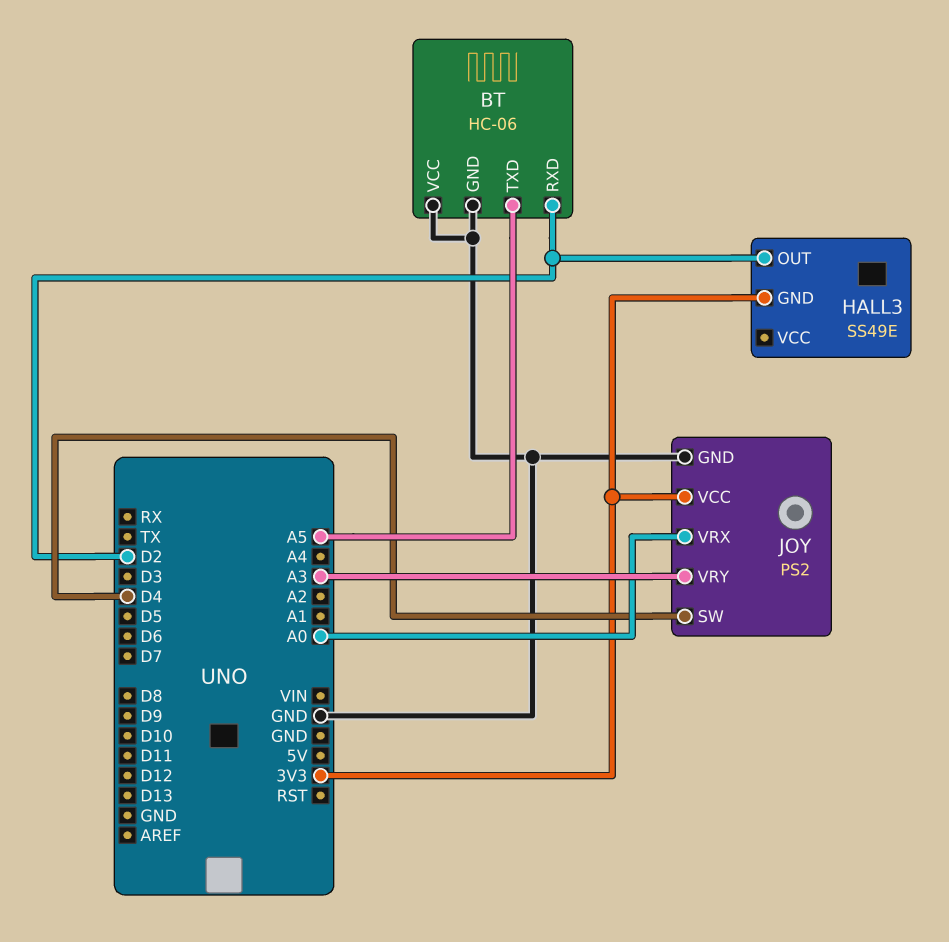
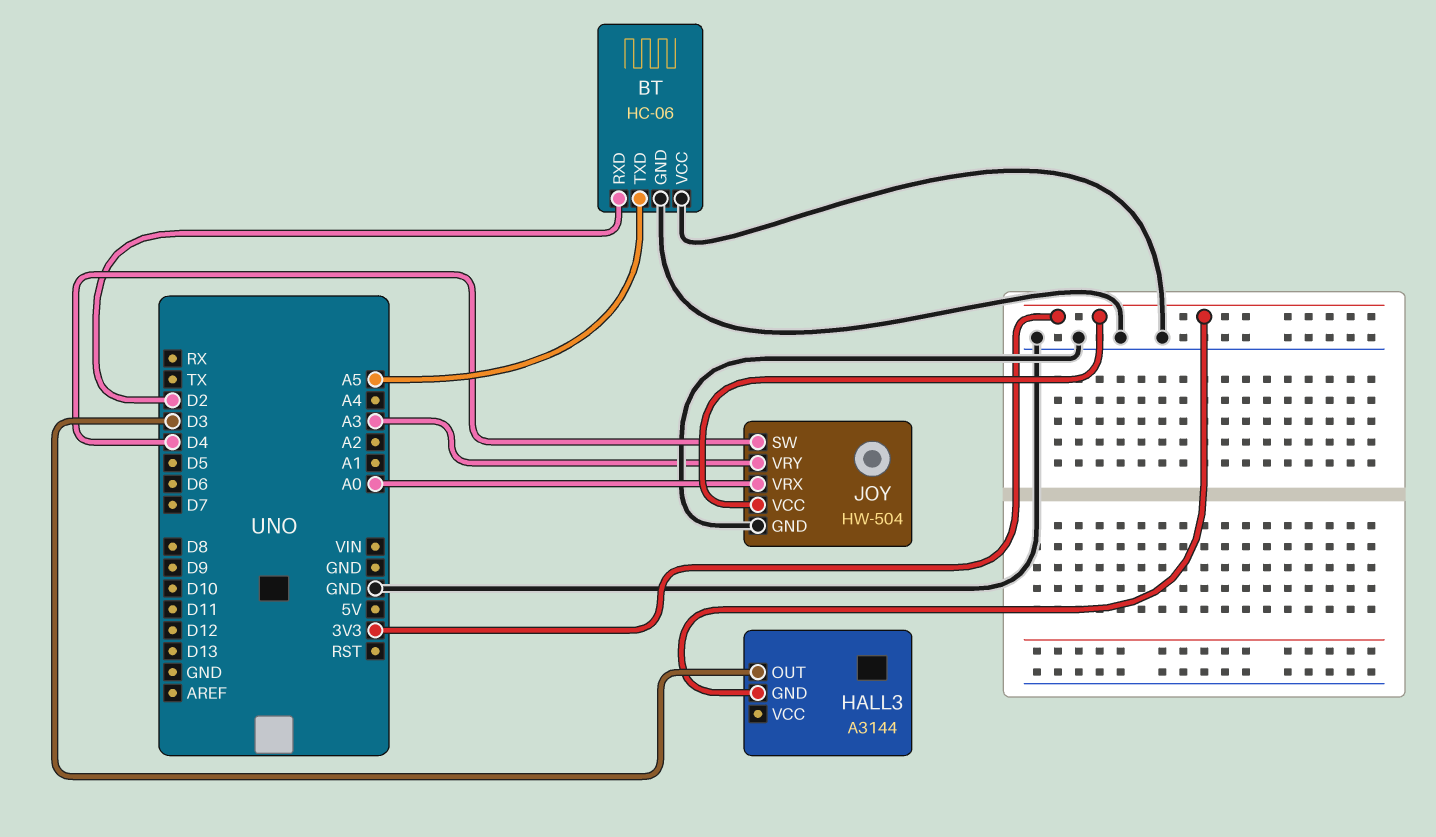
HALL3: SS49E -> A3144
HALL3 pin OUT: D2 -> D3
JOY: PS2 -> HW-504

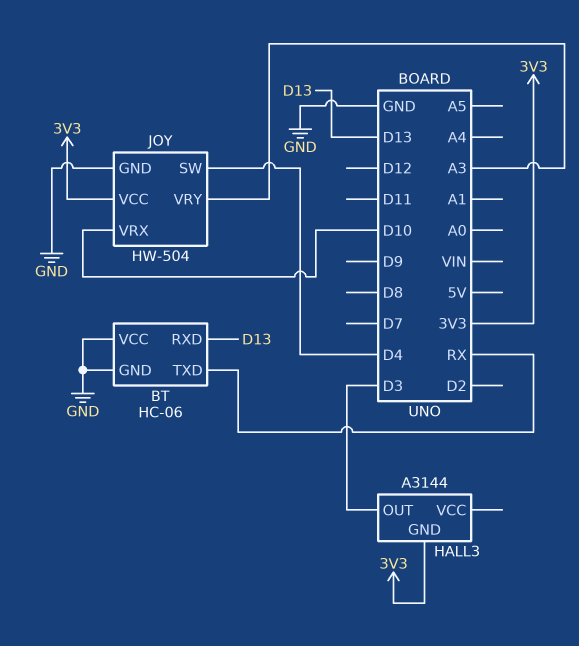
BT pin RXD: D2 -> D13
BT pin TXD: A5 -> RX
JOY pin VRX: A0 -> D10

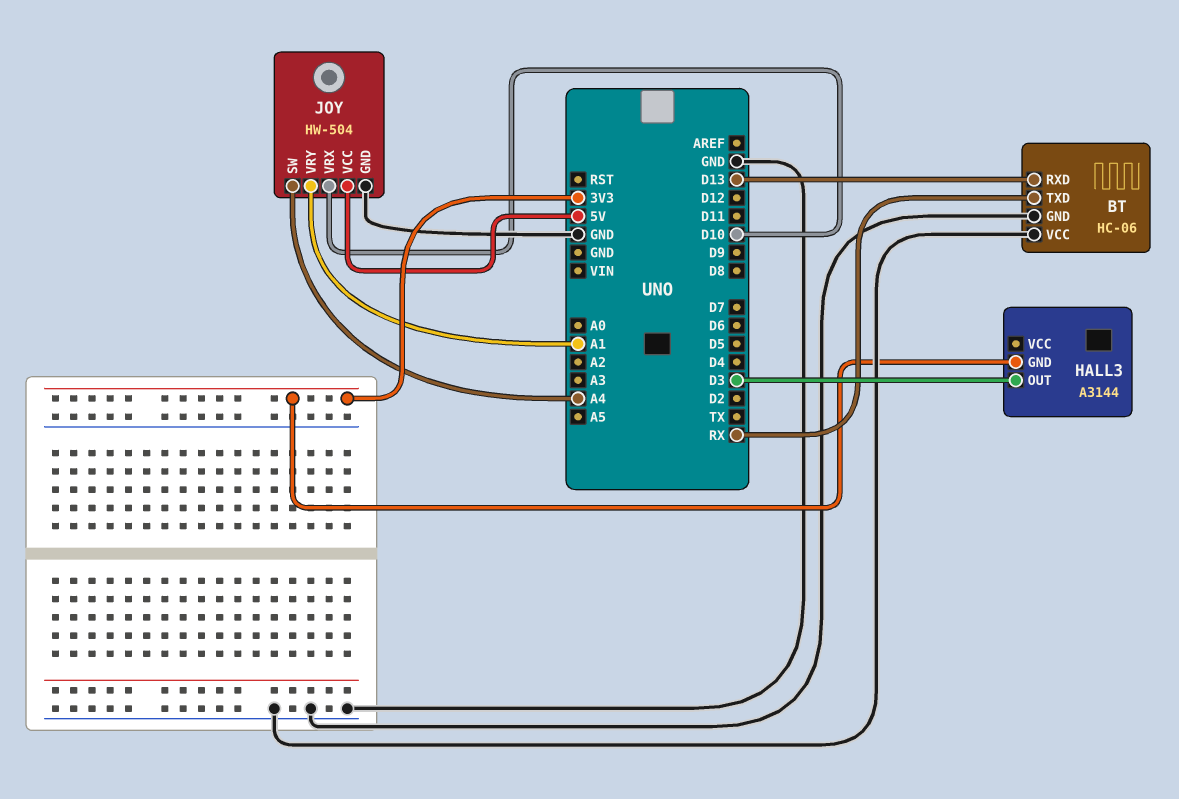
JOY pin SW: D4 -> A4
JOY pin VCC: 3V3 -> 5V
JOY pin VRY: A3 -> A1

